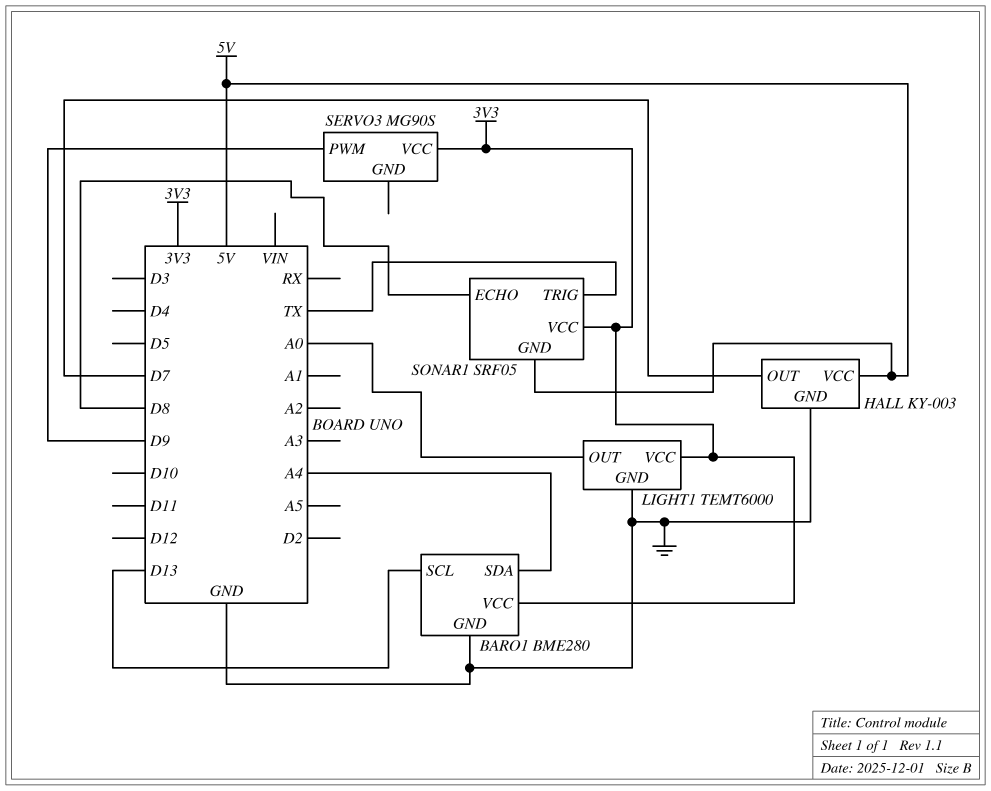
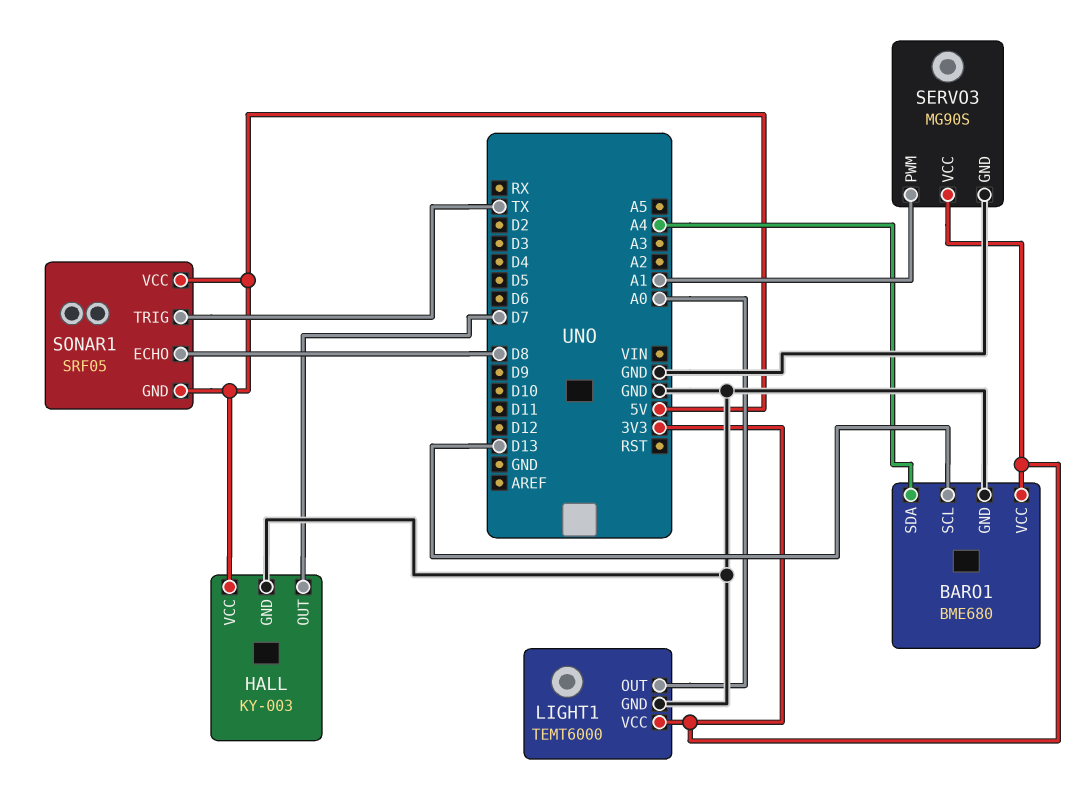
BARO1: BME280 -> BME680
SERVO3 pin GND: none -> GND
SERVO3 pin PWM: D9 -> A1
SONAR1 pin VCC: 3V3 -> 5V

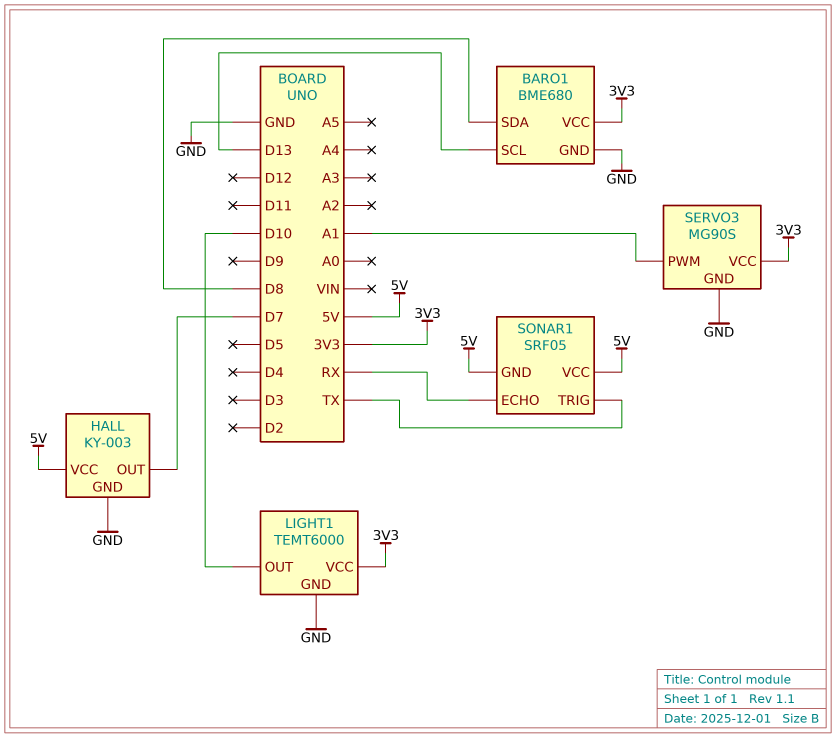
BARO1 pin SDA: A4 -> D8
LIGHT1 pin OUT: A0 -> D10
SONAR1 pin ECHO: D8 -> RX

